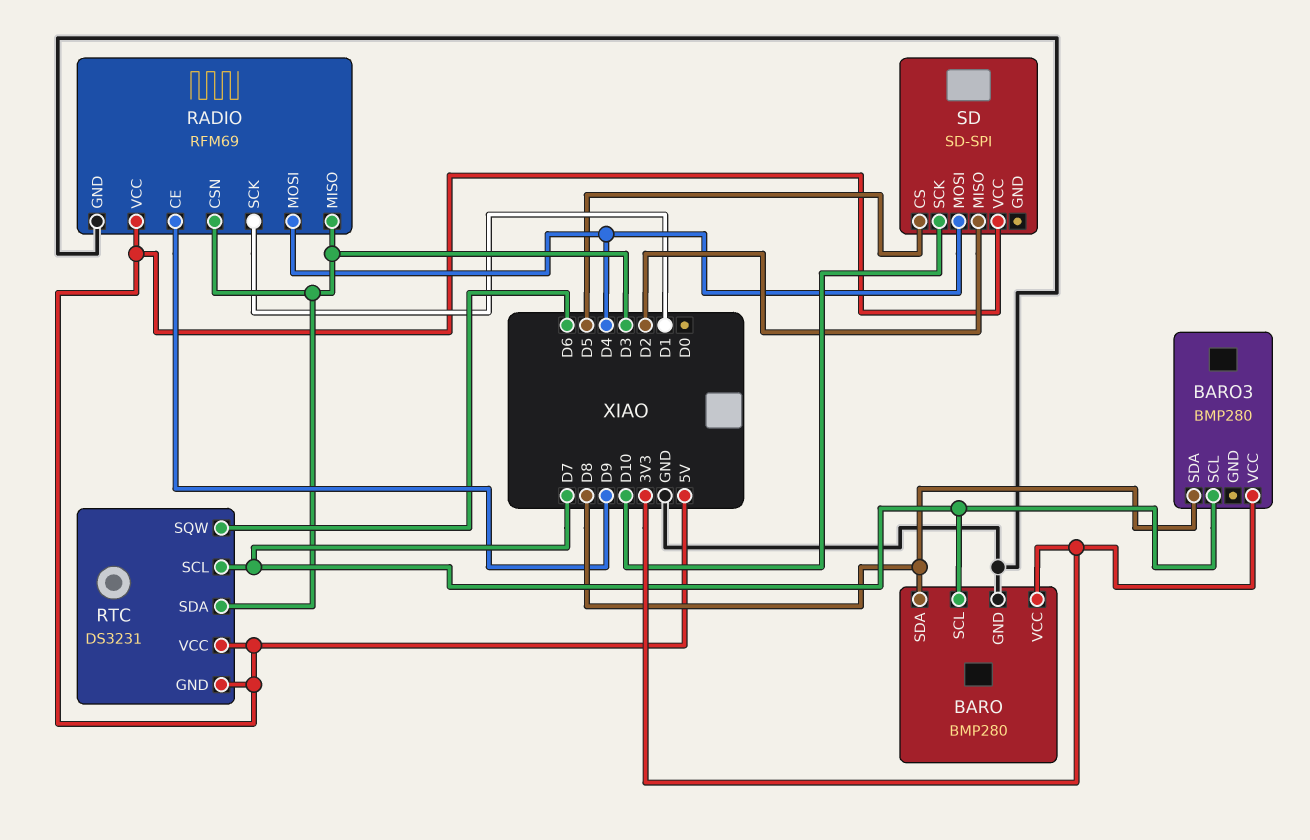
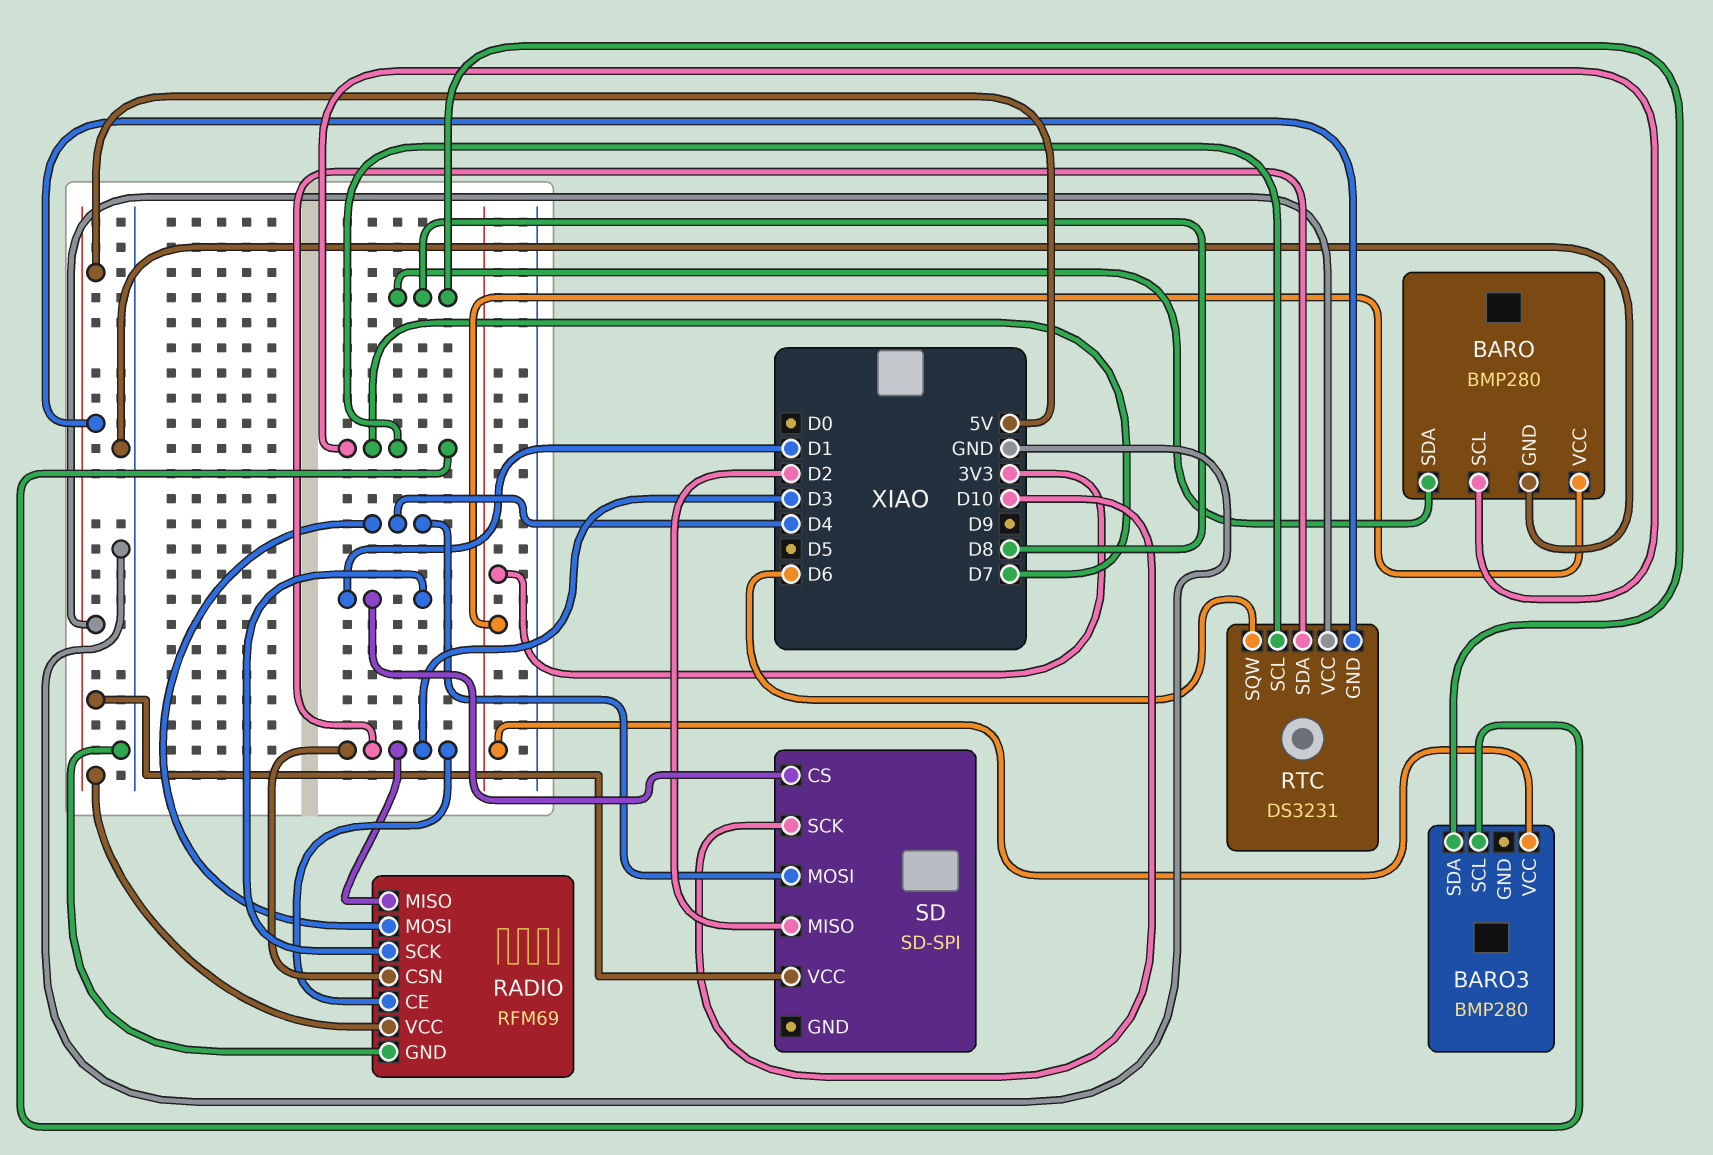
RADIO pin CE: D9 -> D3
SD pin CS: D5 -> D1

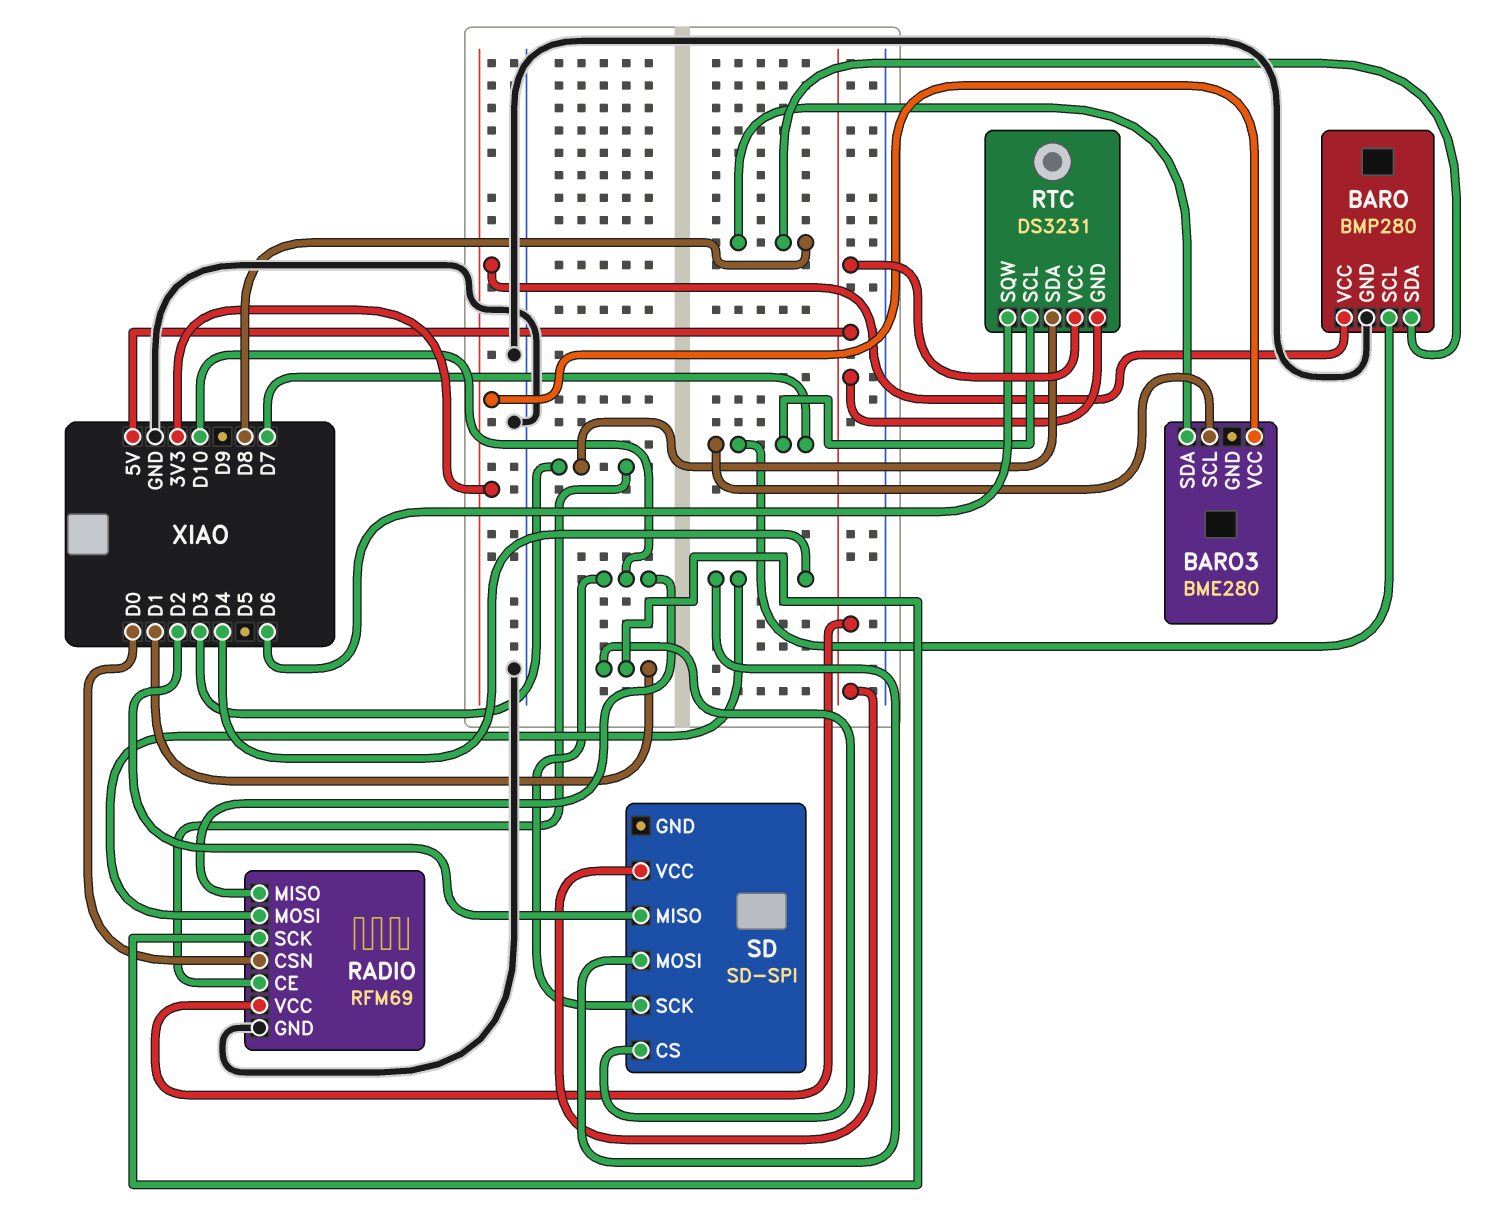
BARO3: BMP280 -> BME280
RADIO pin CSN: D3 -> D0
RADIO pin MISO: D3 -> D10

